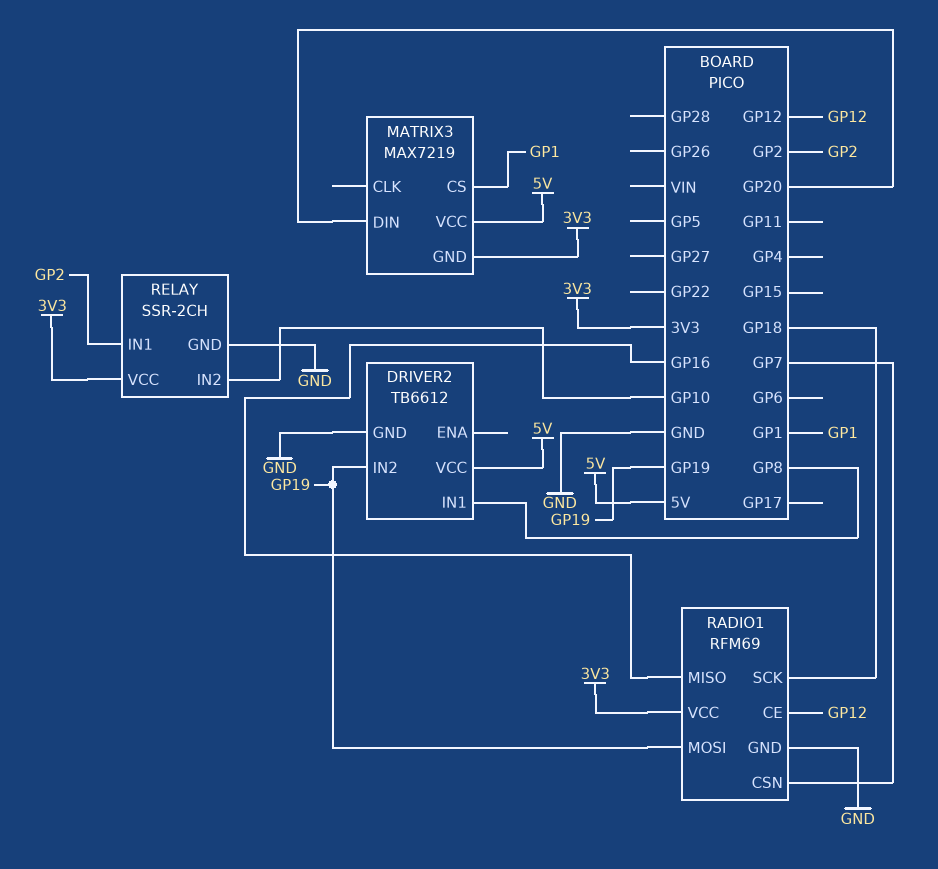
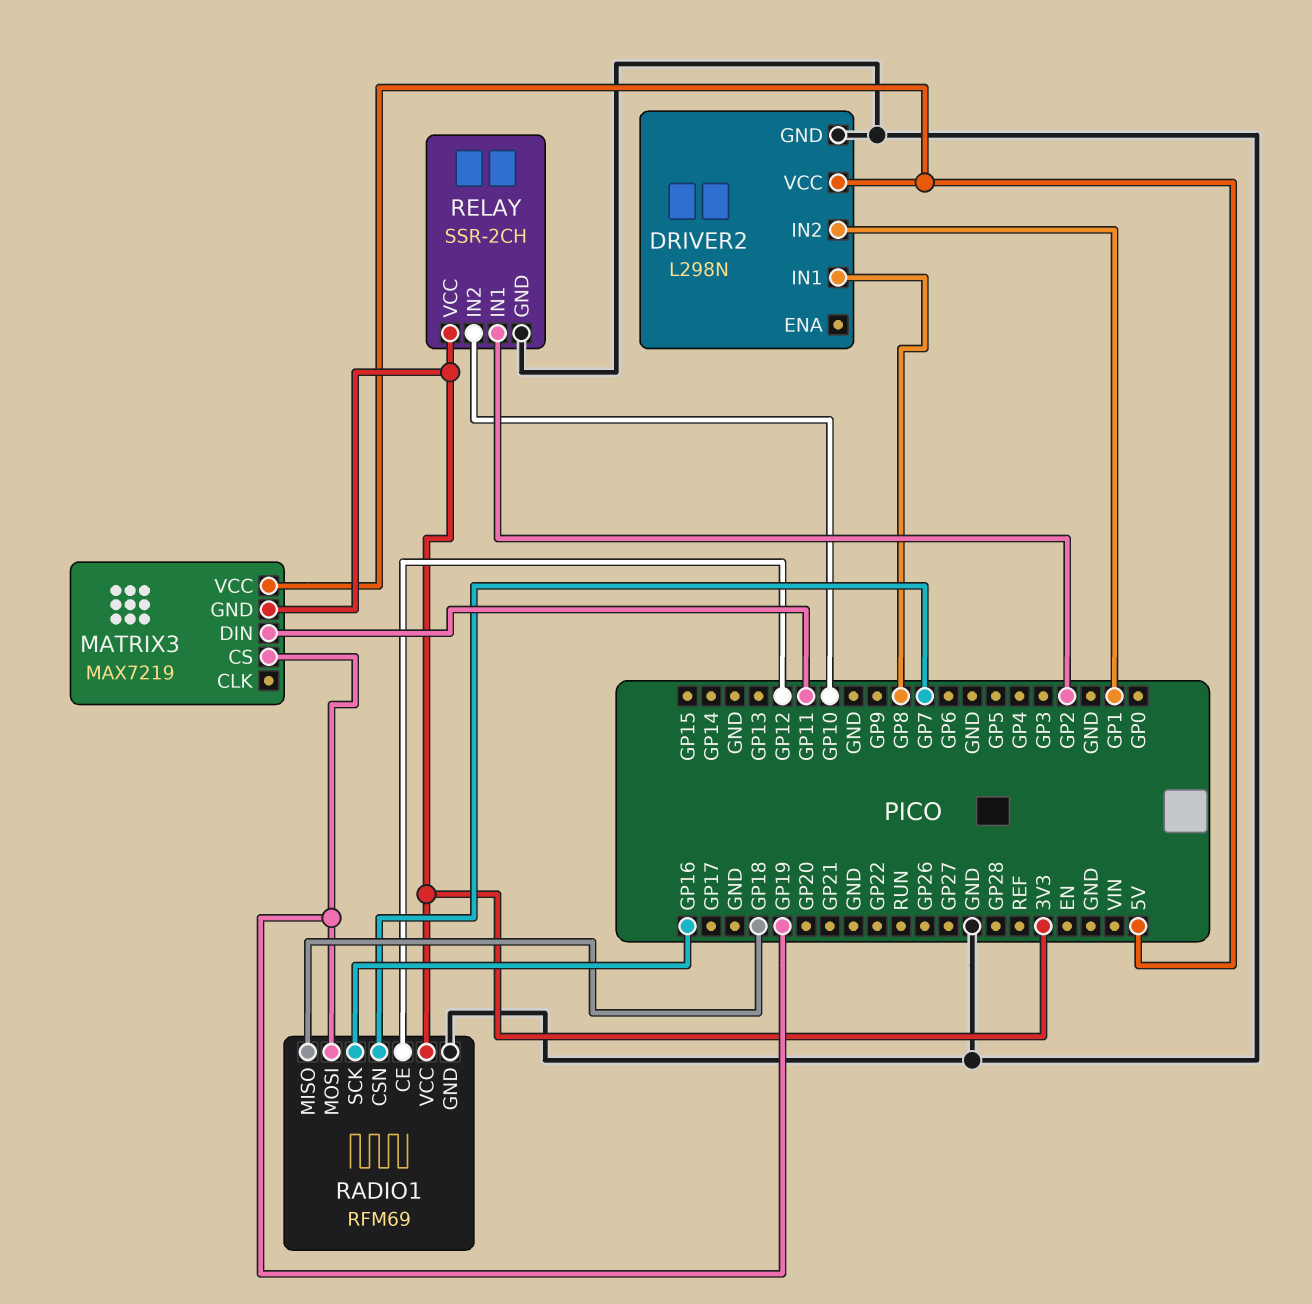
DRIVER2: TB6612 -> L298N
DRIVER2 pin IN2: GP19 -> GP1
MATRIX3 pin CS: GP1 -> GP19
MATRIX3 pin DIN: GP20 -> GP11
RADIO1 pin MISO: GP16 -> GP18
RADIO1 pin SCK: GP18 -> GP16

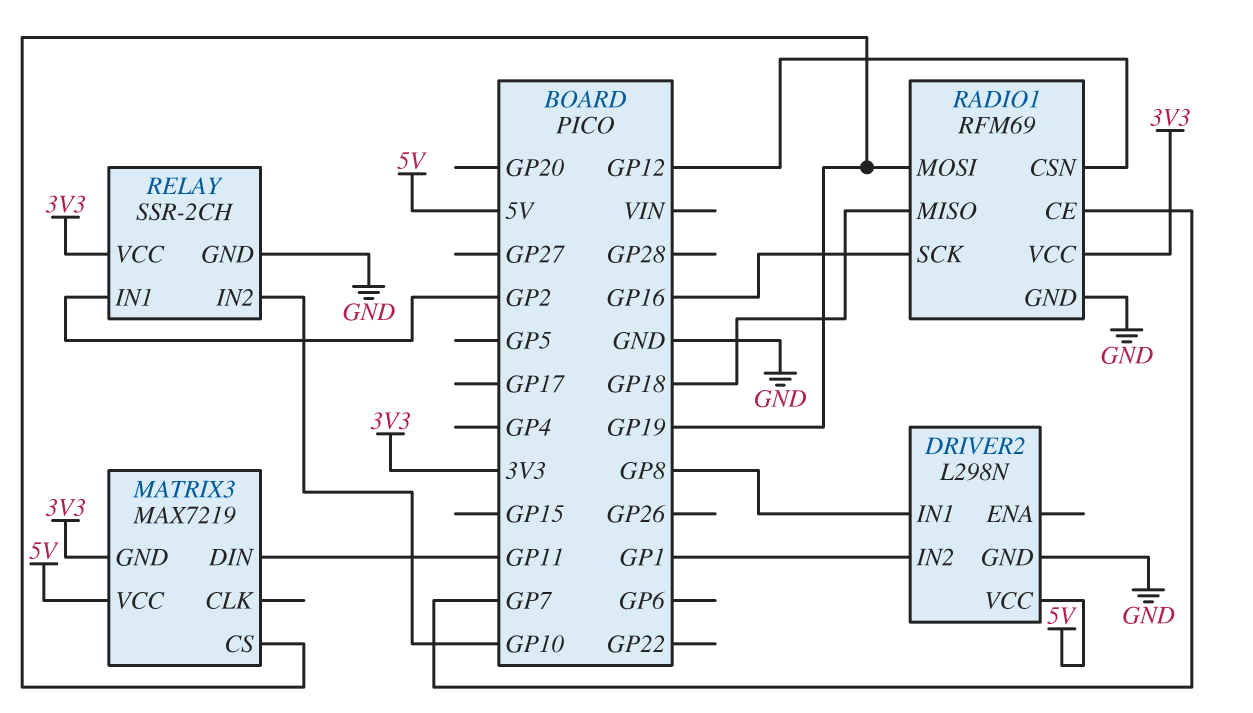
RADIO1 pin CE: GP12 -> GP7
RADIO1 pin CSN: GP7 -> GP12

